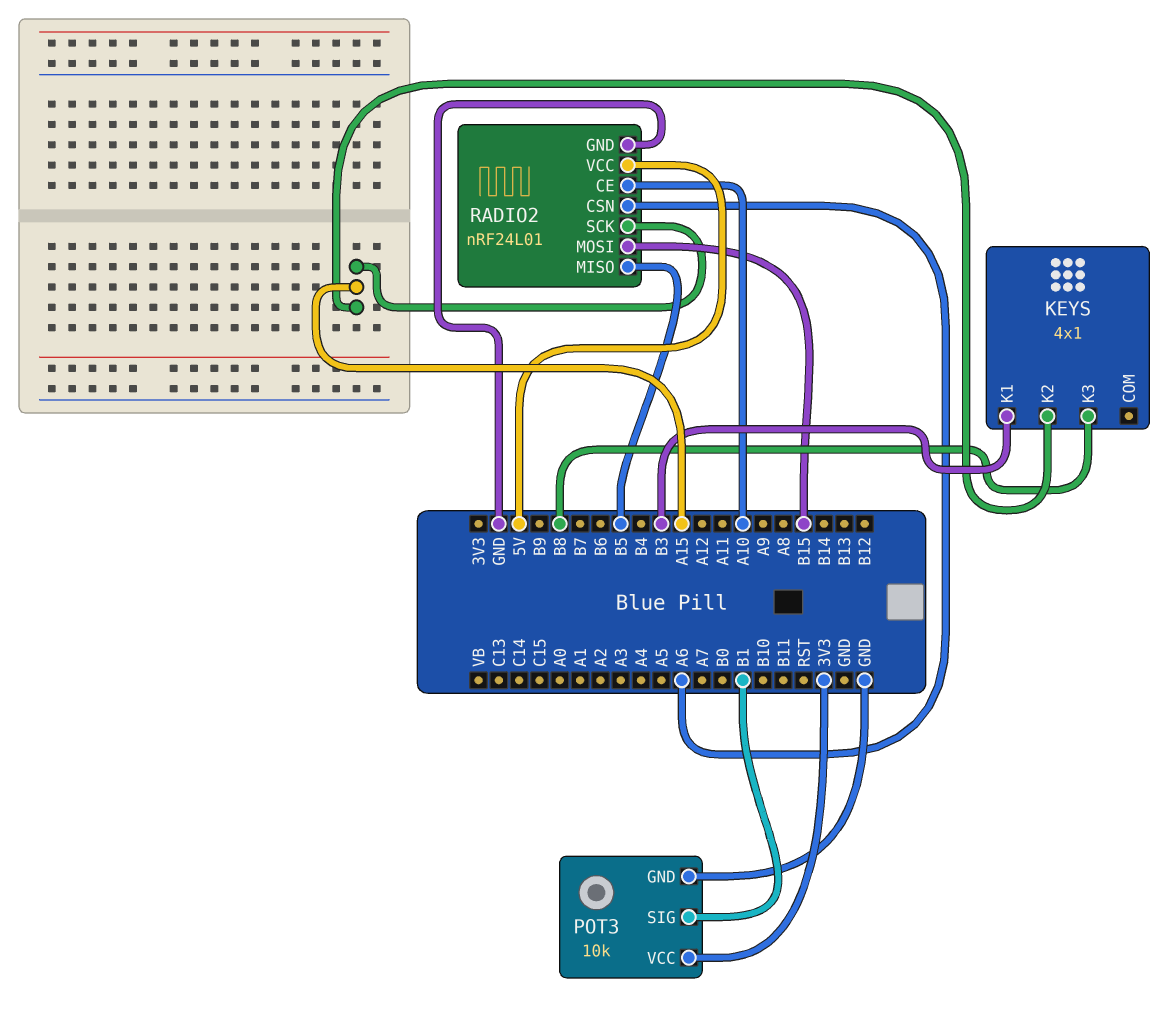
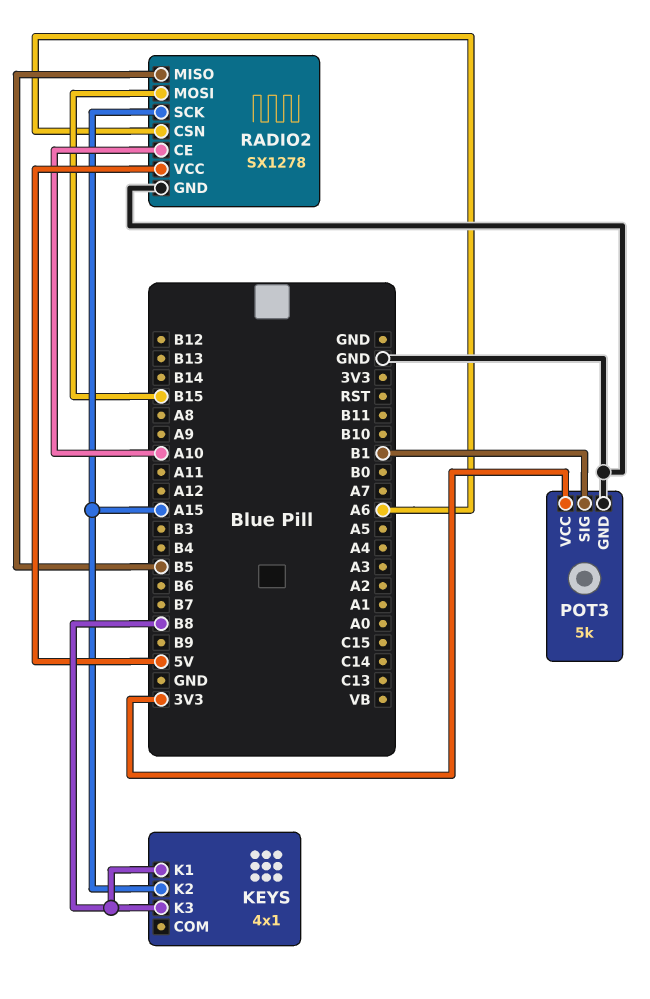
KEYS pin K1: B3 -> B8
POT3: 10k -> 5k
RADIO2: nRF24L01 -> SX1278

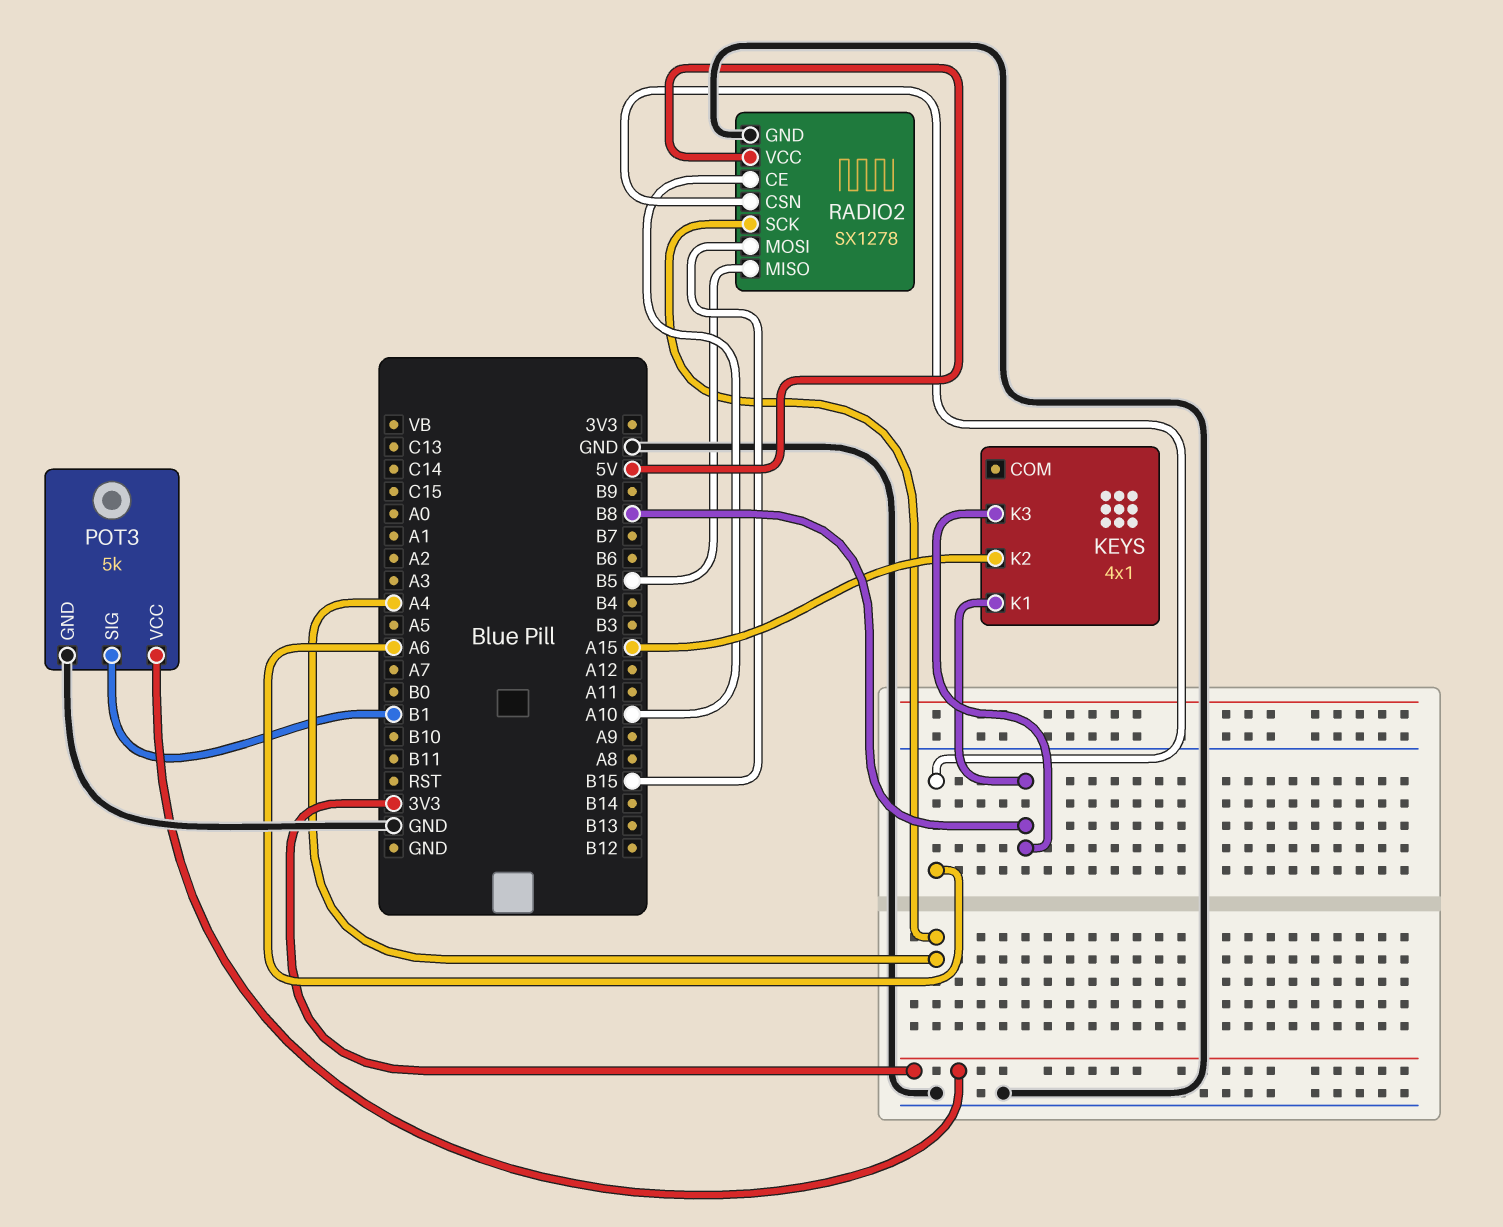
RADIO2 pin SCK: A15 -> A4

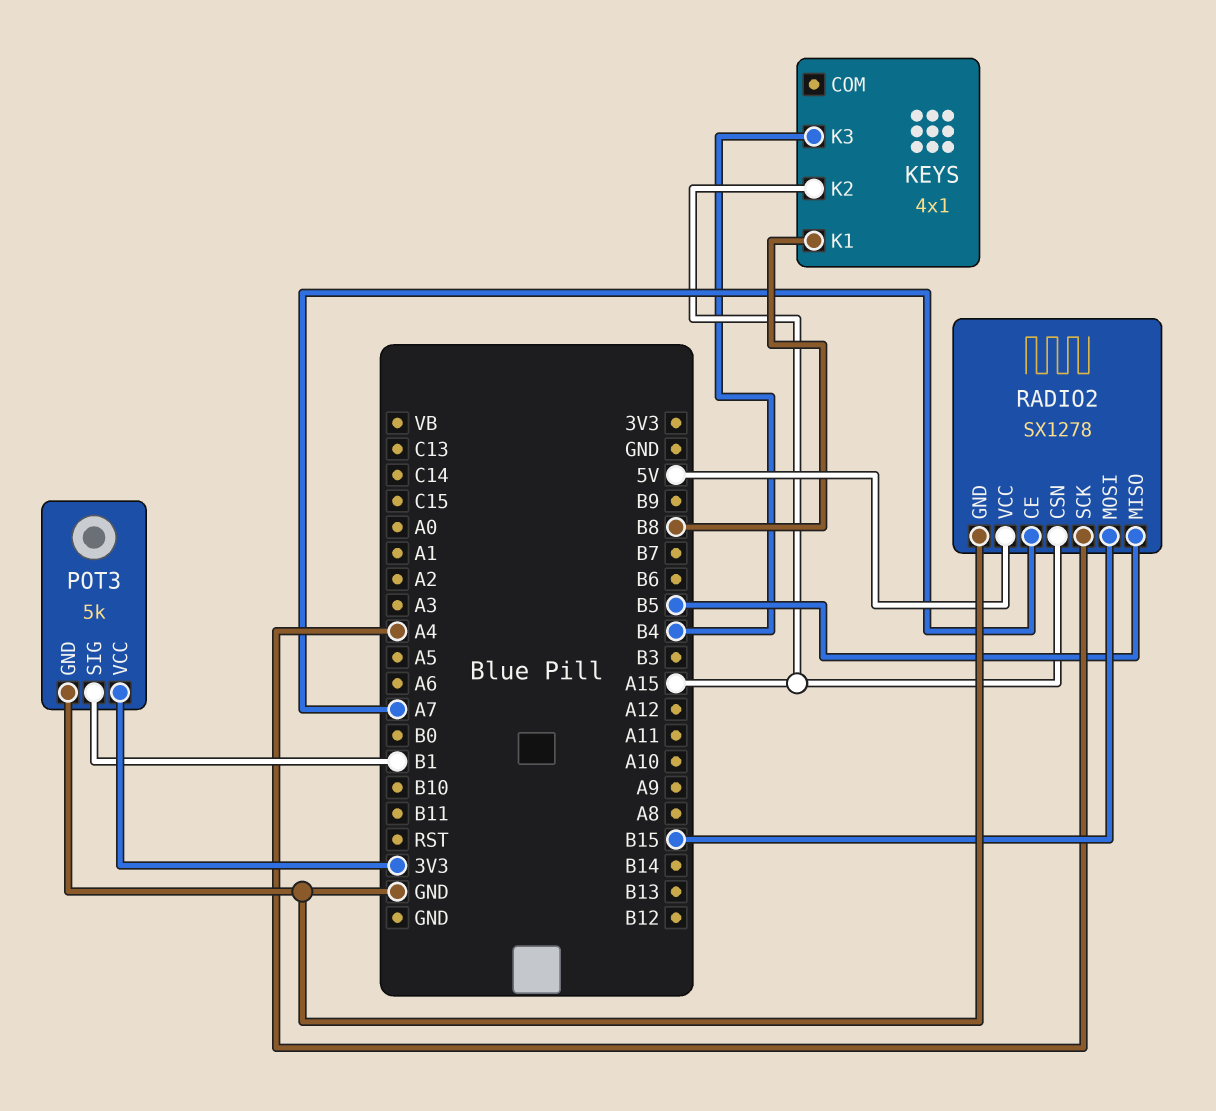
KEYS pin K3: B8 -> B4
RADIO2 pin CE: A10 -> A7
RADIO2 pin CSN: A6 -> A15

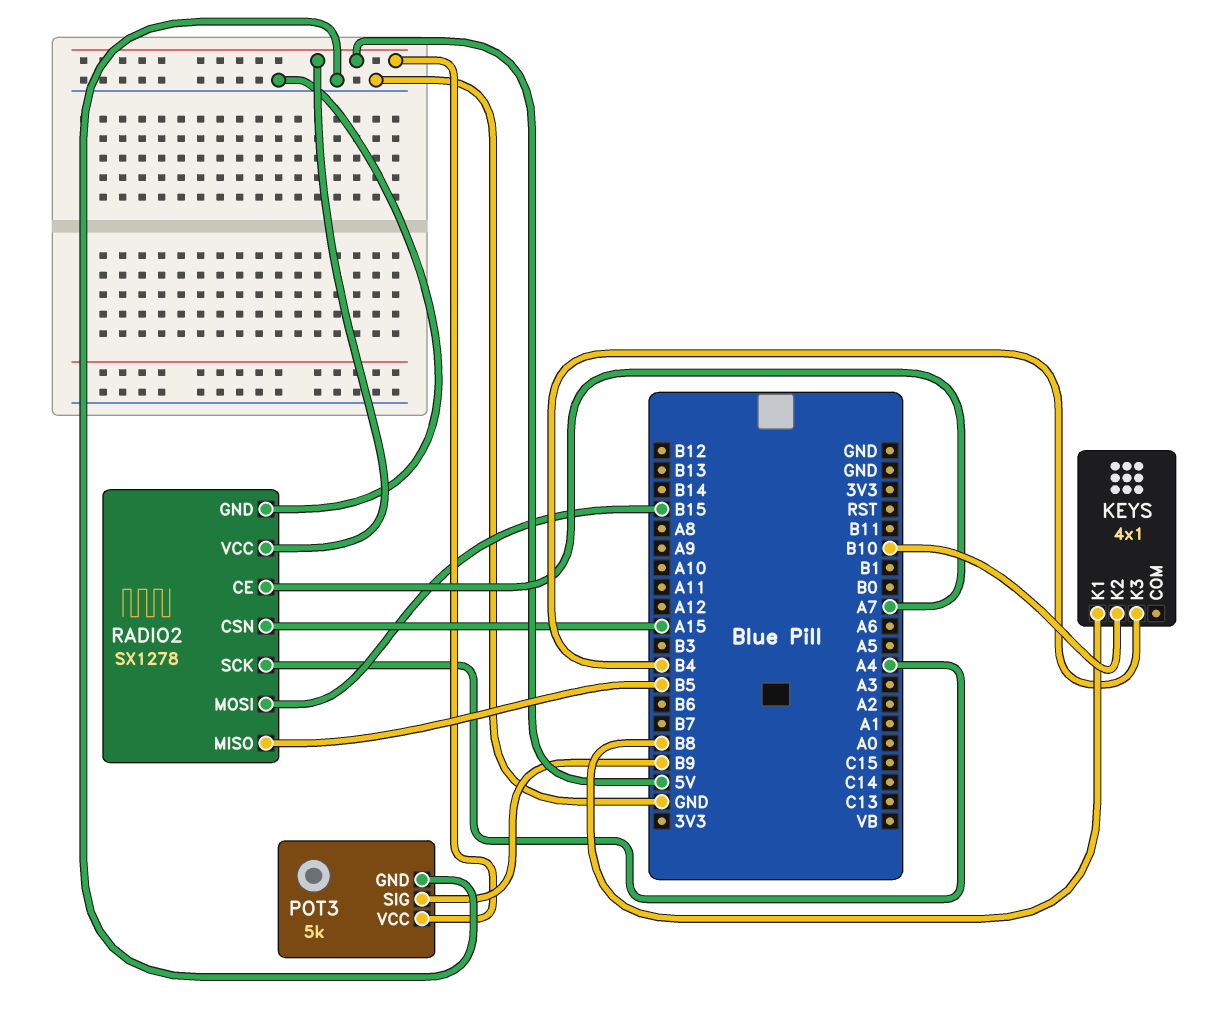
KEYS pin K2: A15 -> B10
POT3 pin SIG: B1 -> B9
POT3 pin VCC: 3V3 -> 5V

